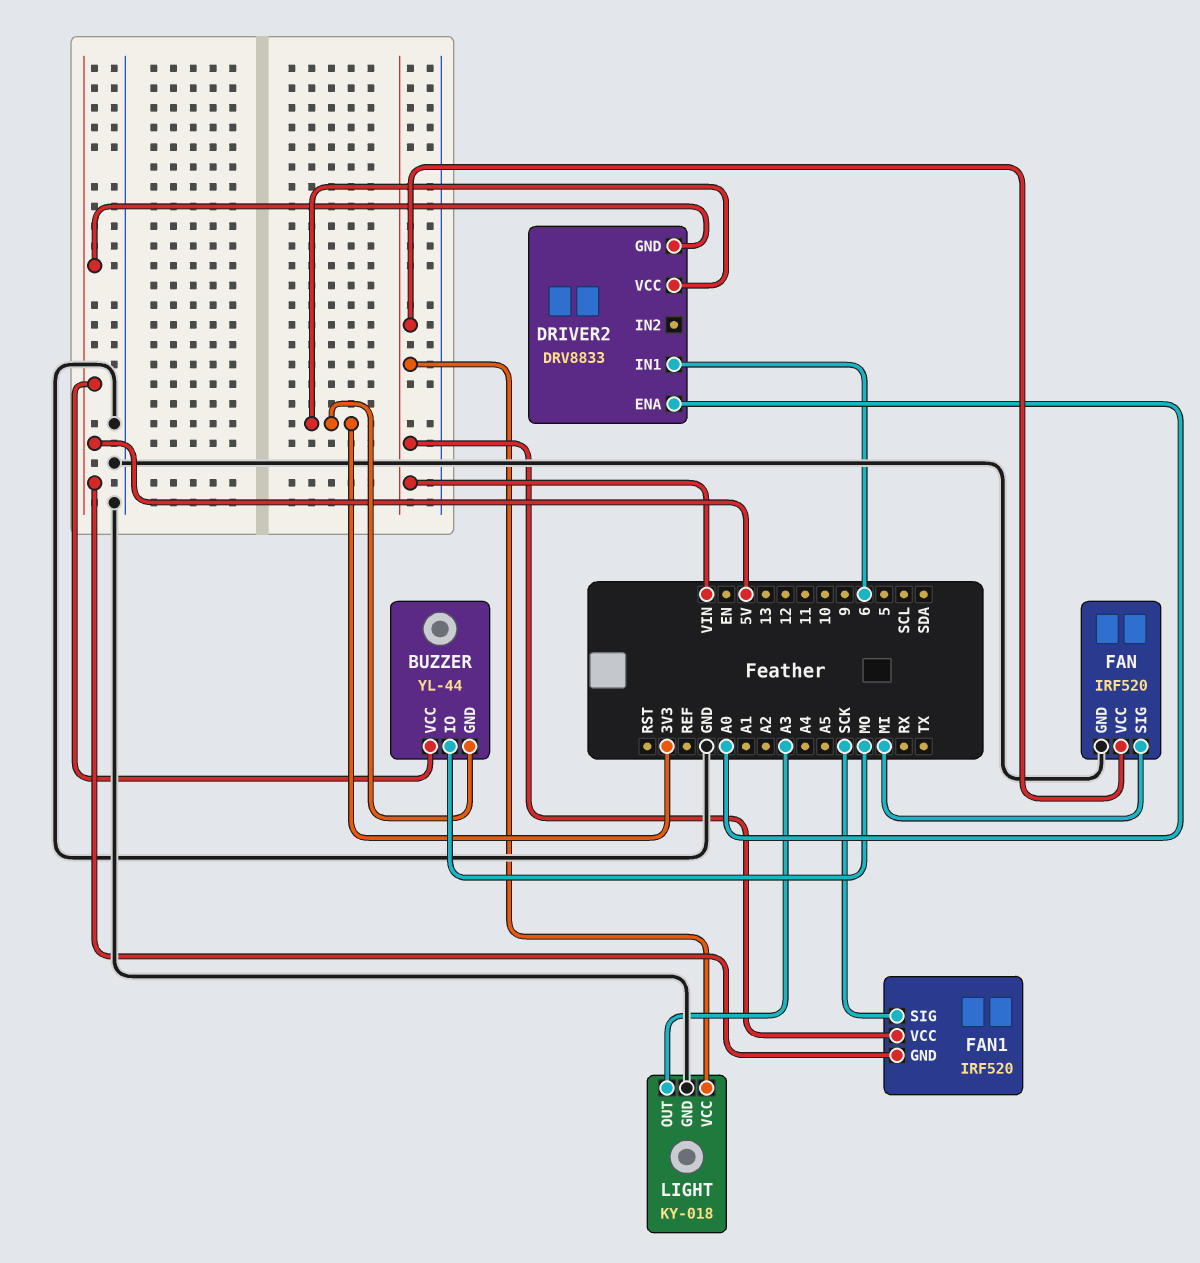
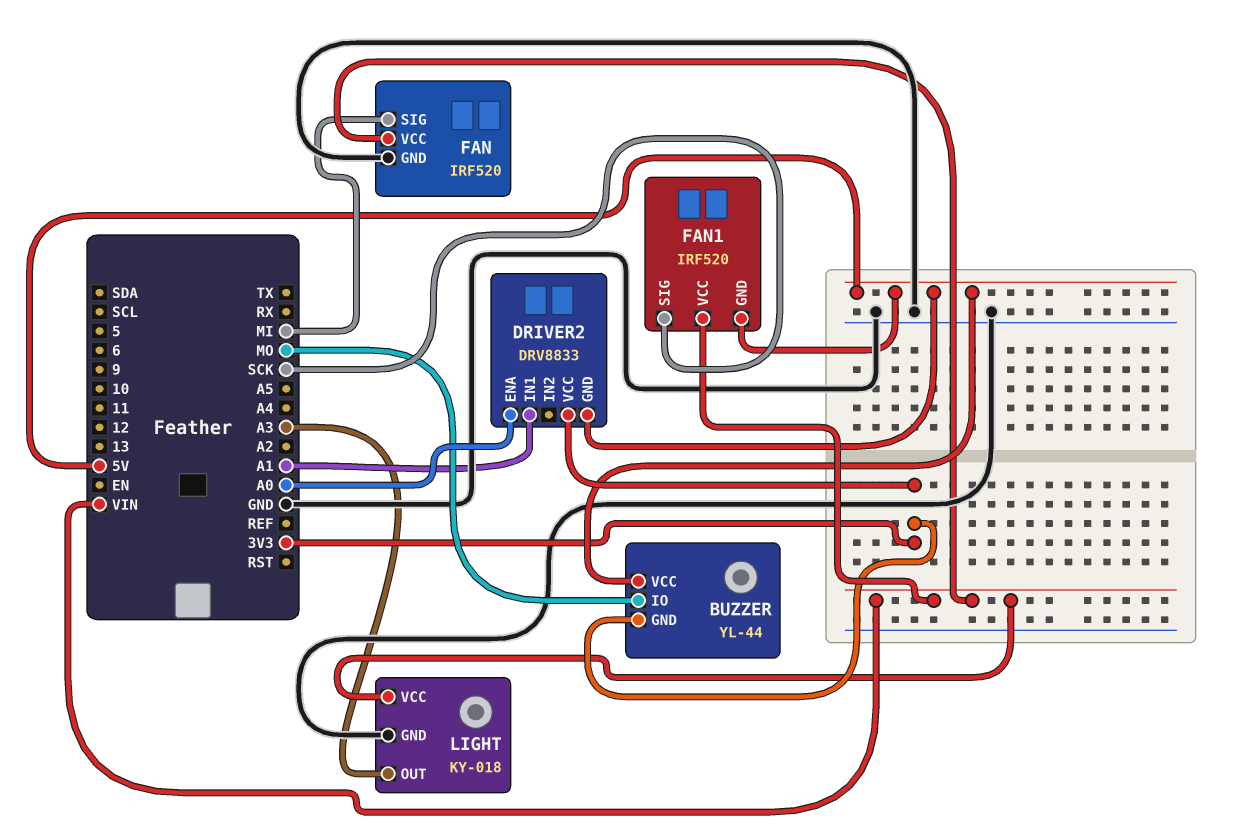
DRIVER2 pin IN1: 6 -> A1

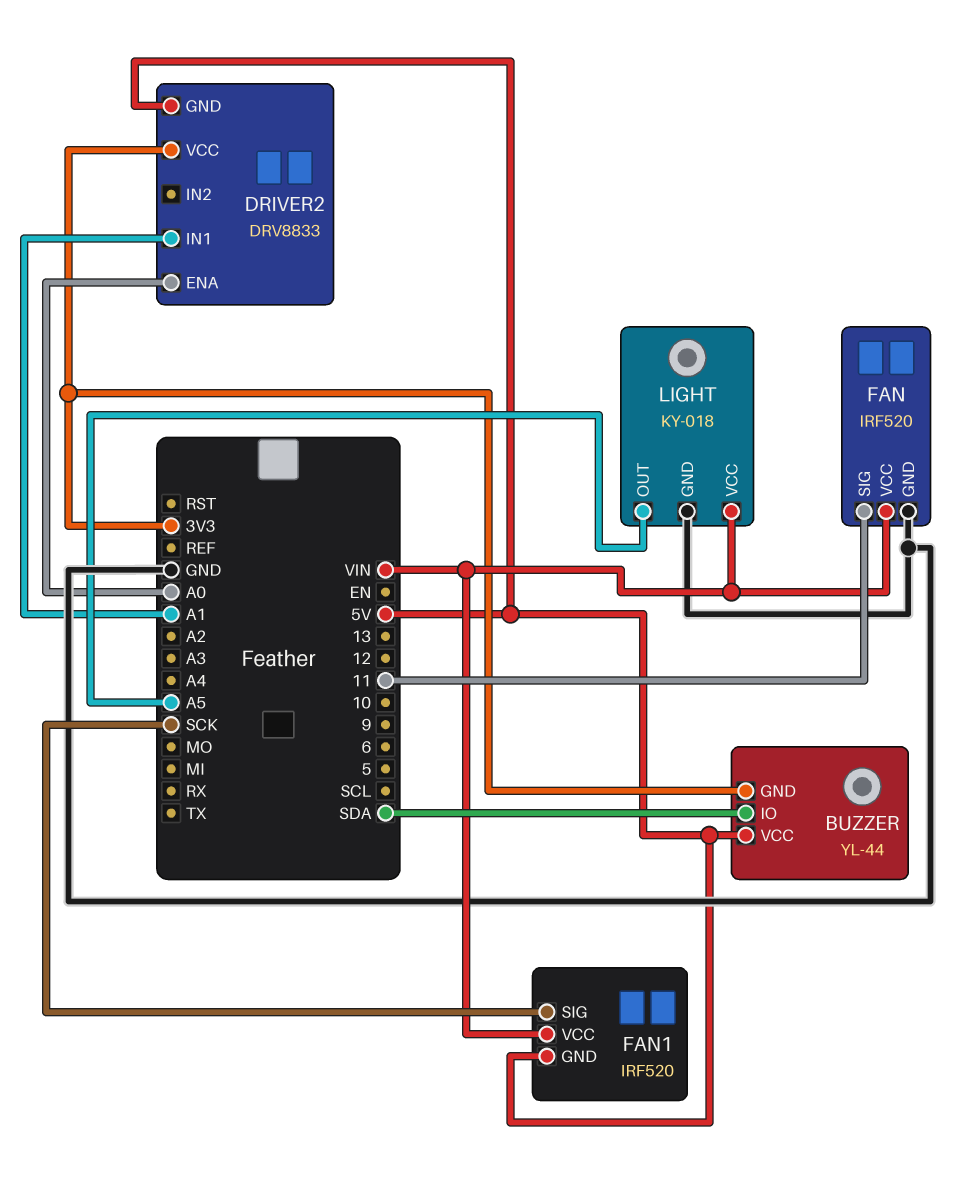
BUZZER pin IO: MO -> SDA
FAN pin SIG: MI -> 11
LIGHT pin OUT: A3 -> A5

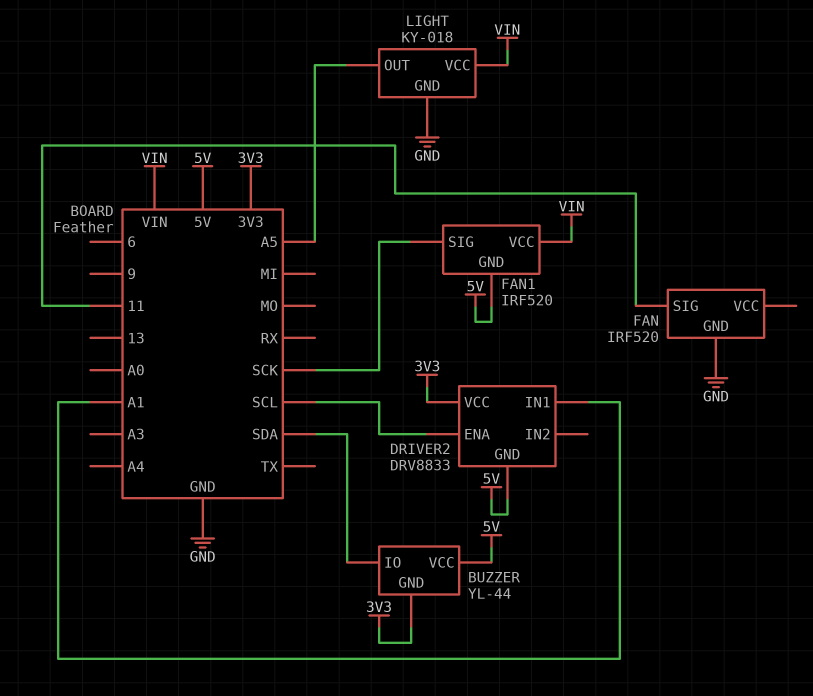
DRIVER2 pin ENA: A0 -> SCL
FAN pin VCC: VIN -> none

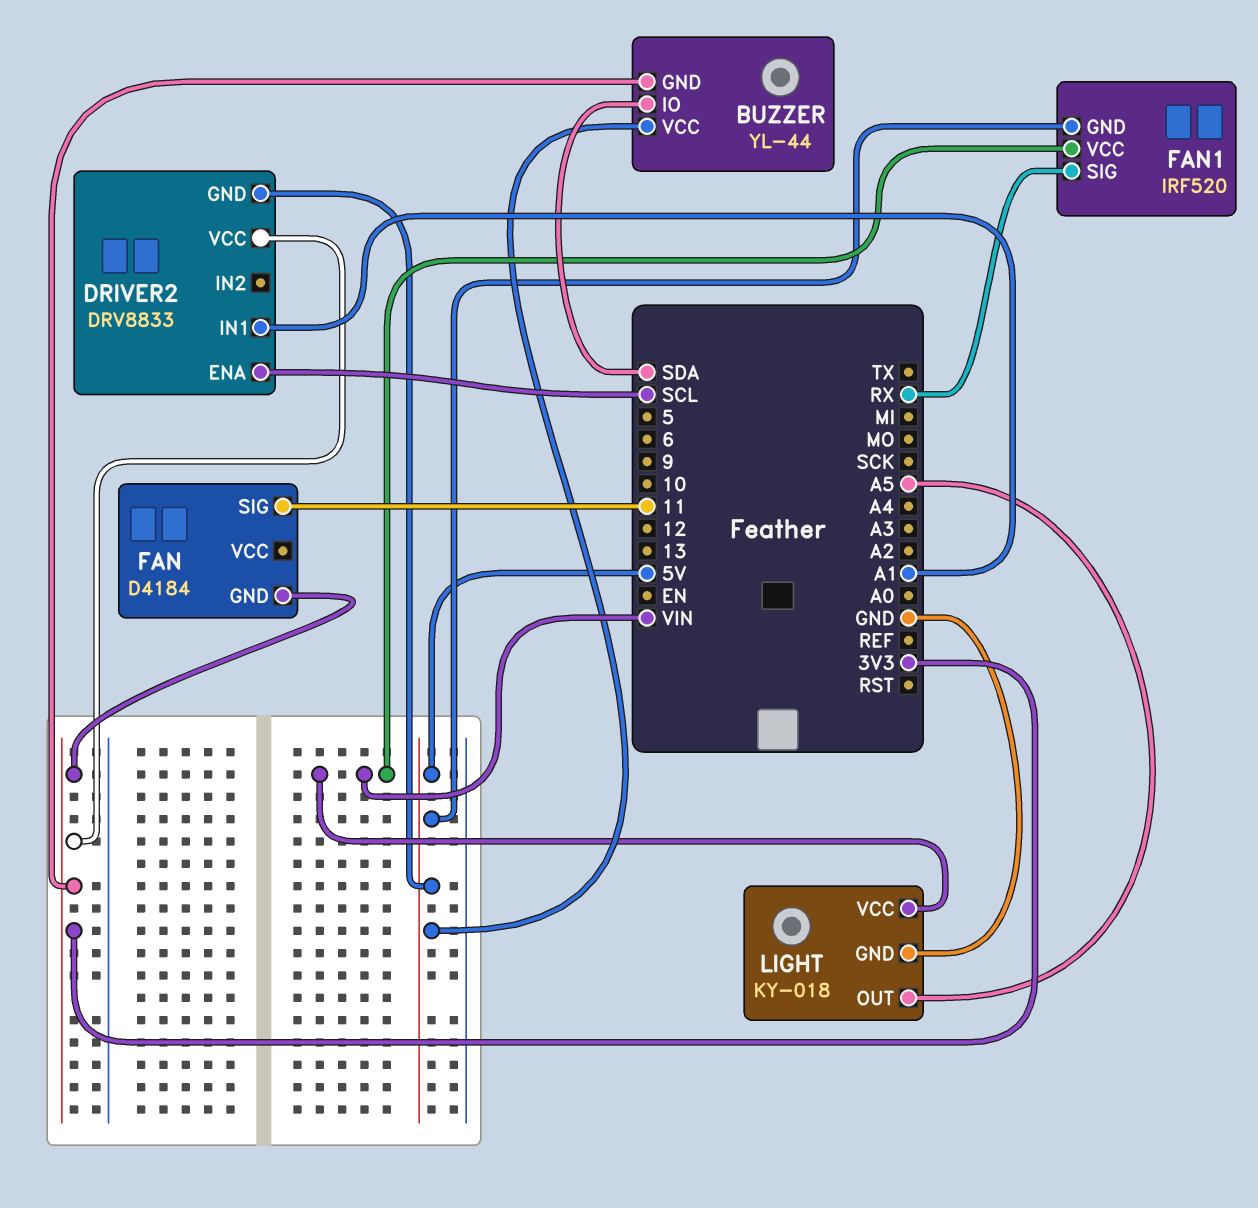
FAN: IRF520 -> D4184
FAN pin GND: GND -> 3V3
FAN1 pin SIG: SCK -> RX

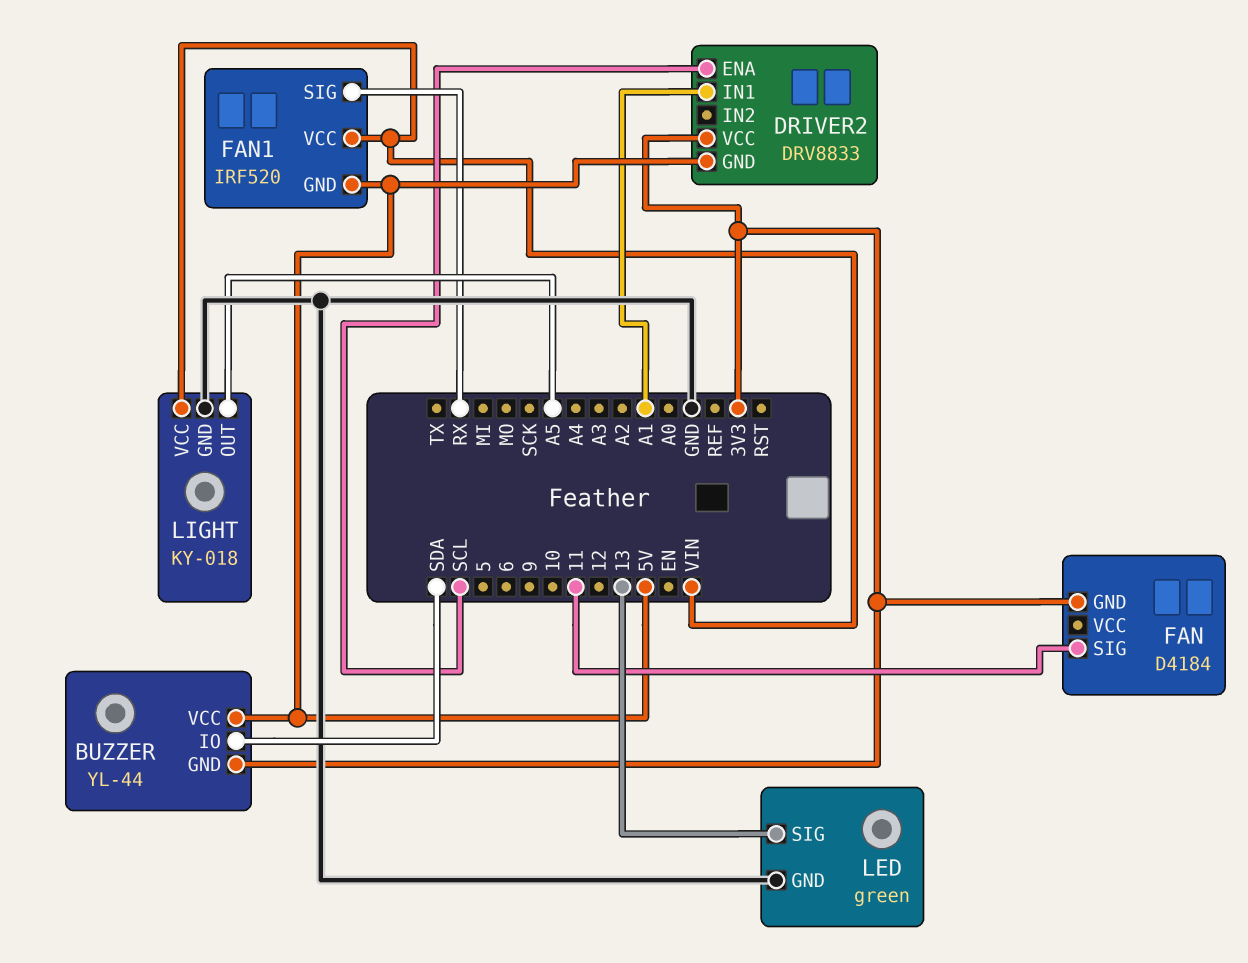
LED: none -> green
LED pin GND: none -> GND
LED pin SIG: none -> 13

